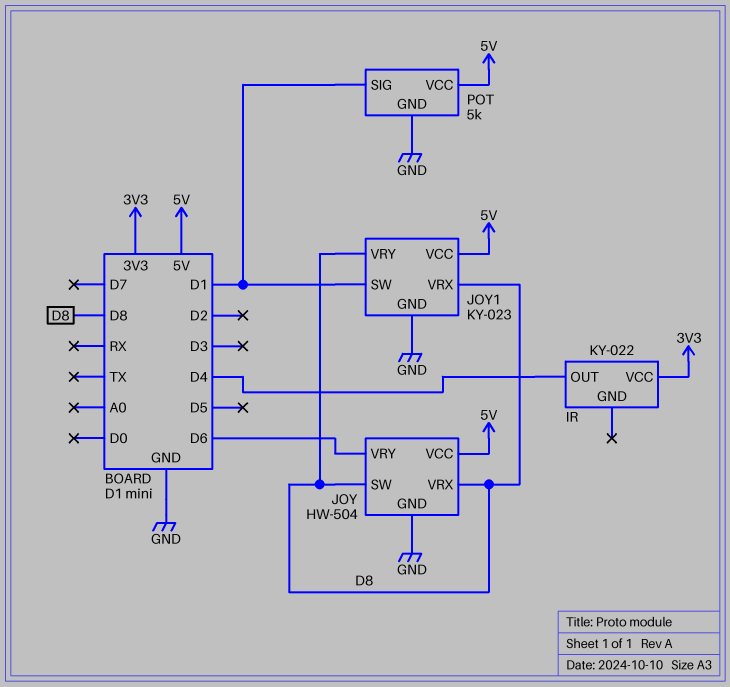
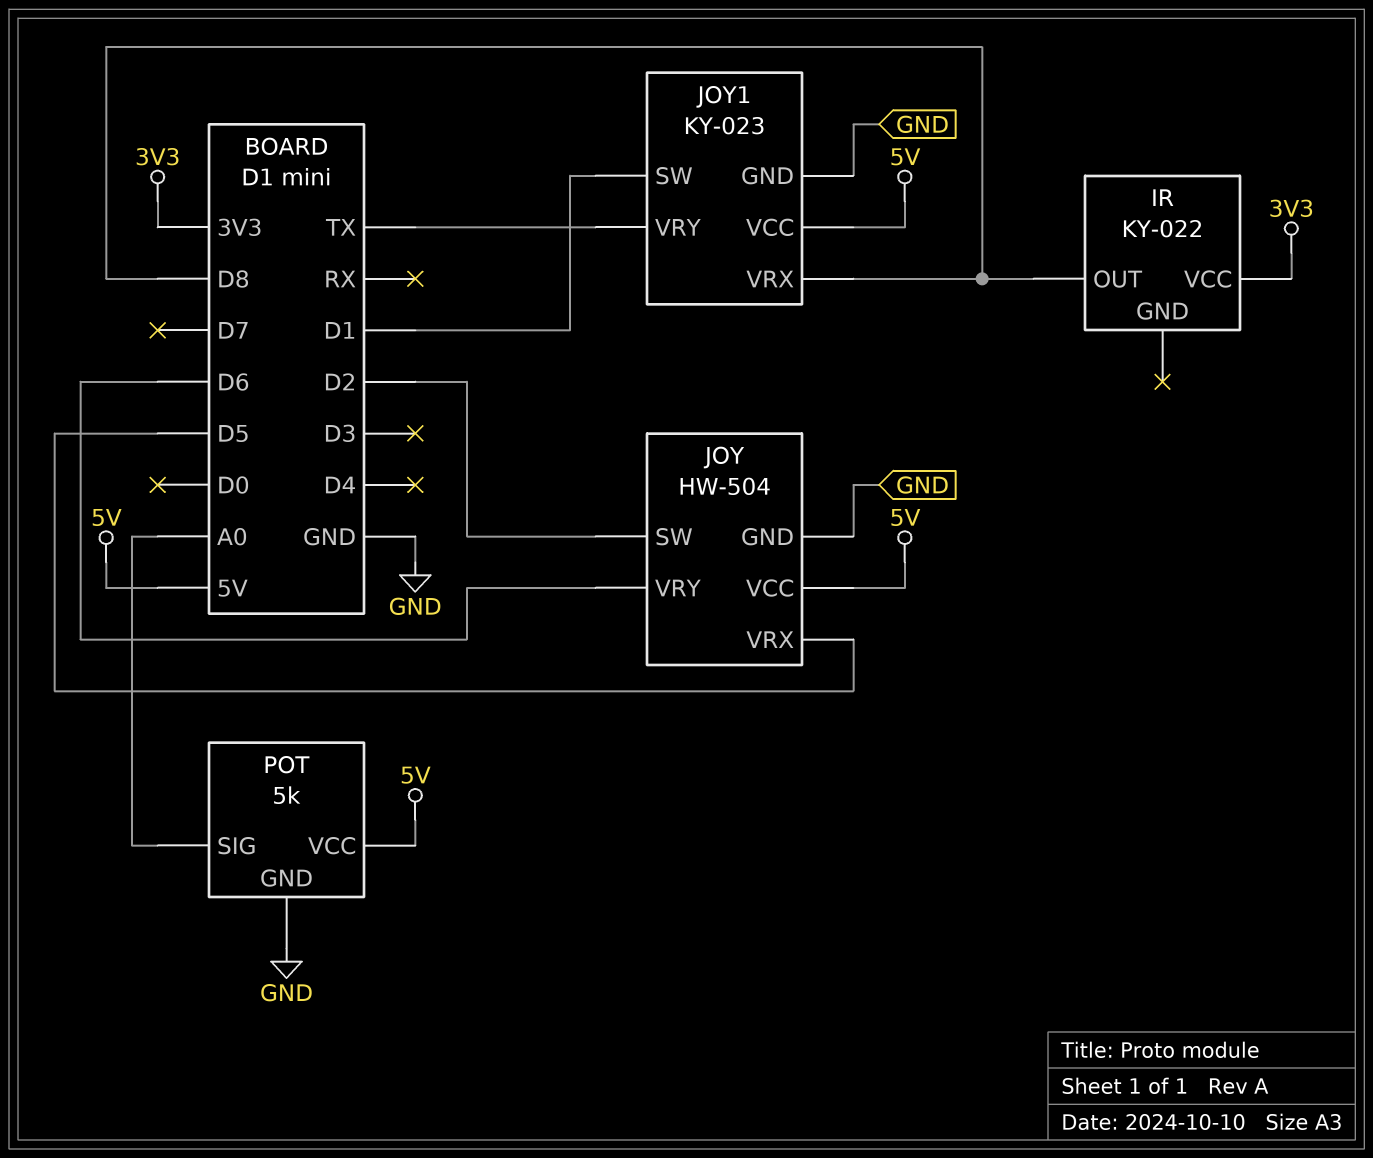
IR pin OUT: D4 -> D8
JOY pin SW: D8 -> D2
JOY pin VRX: D8 -> D5
JOY1 pin VRY: D8 -> TX
POT pin SIG: D1 -> A0

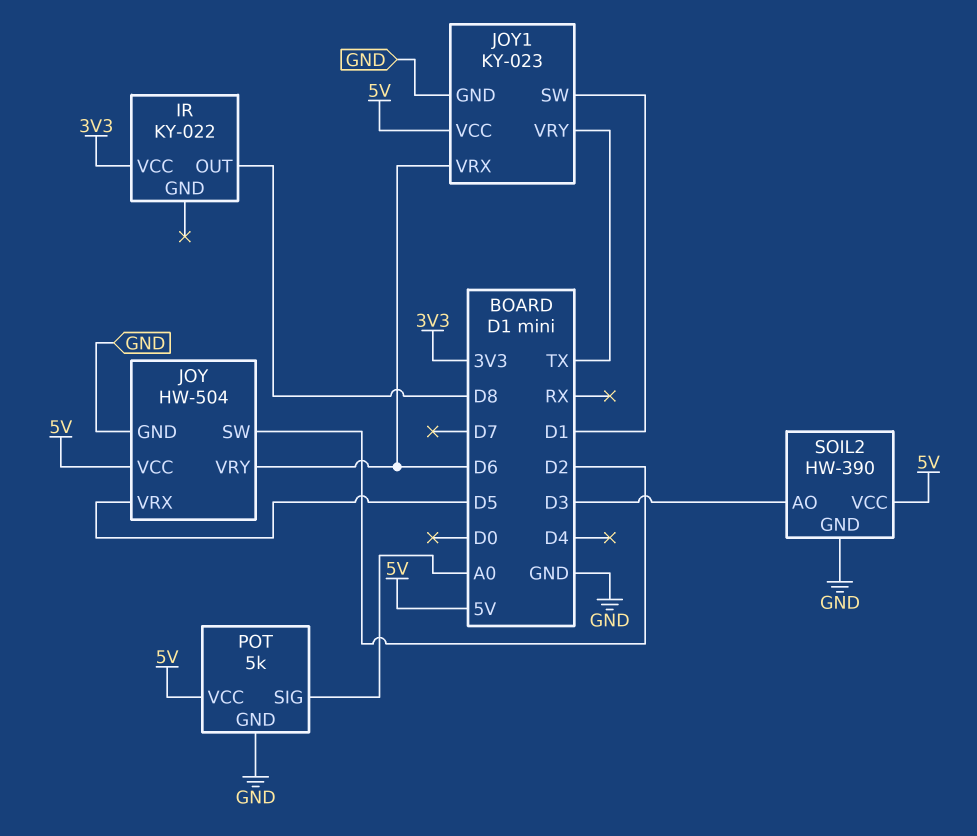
JOY1 pin VRX: D8 -> D6
SOIL2: none -> HW-390
SOIL2 pin AO: none -> D3
SOIL2 pin GND: none -> GND
SOIL2 pin VCC: none -> 5V

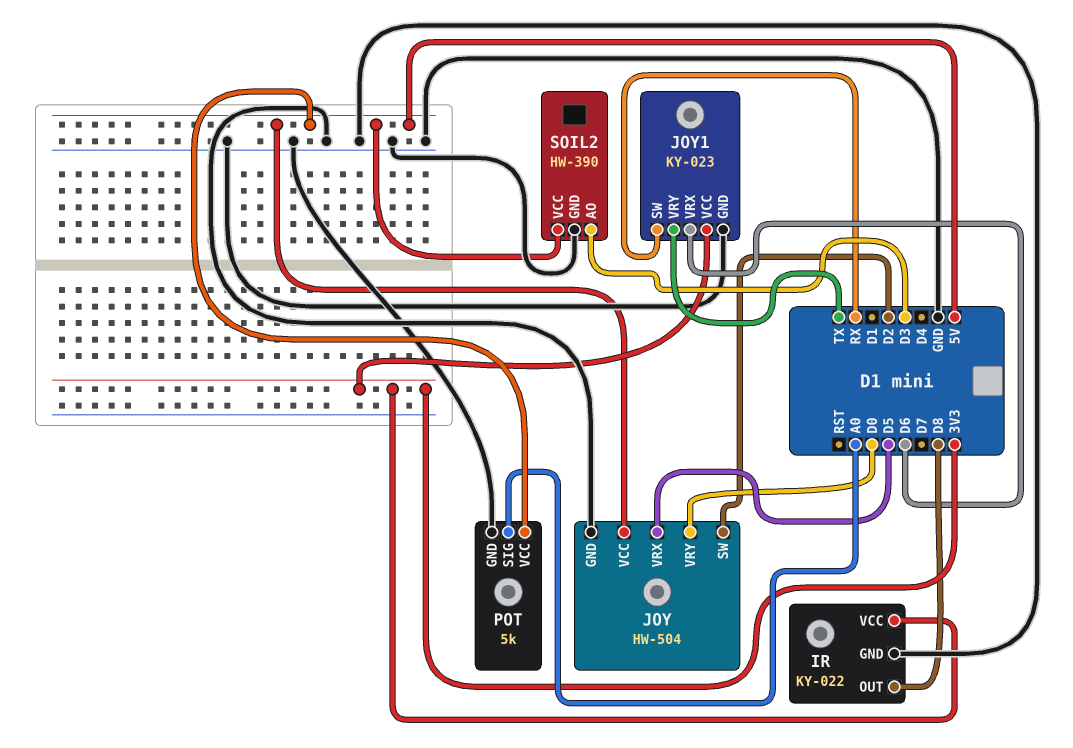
IR pin GND: none -> GND
JOY pin VRY: D6 -> D0
JOY1 pin SW: D1 -> RX
JOY1 pin VCC: 5V -> 3V3

